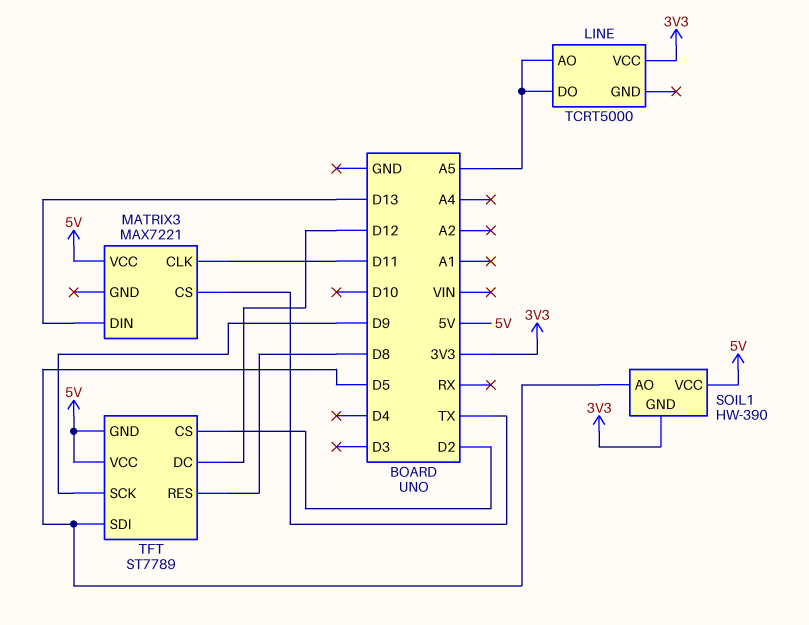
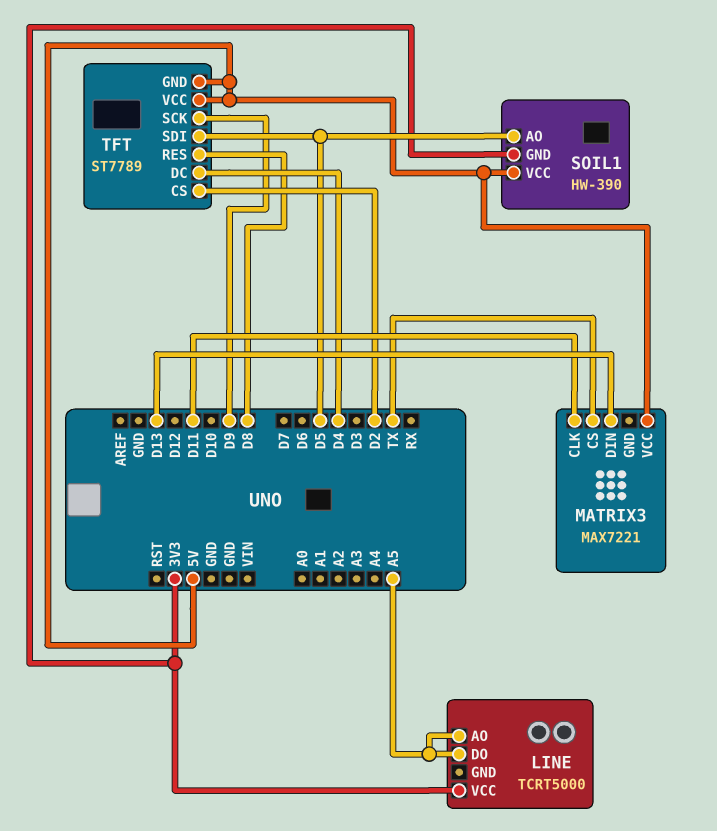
TFT pin DC: D12 -> D4

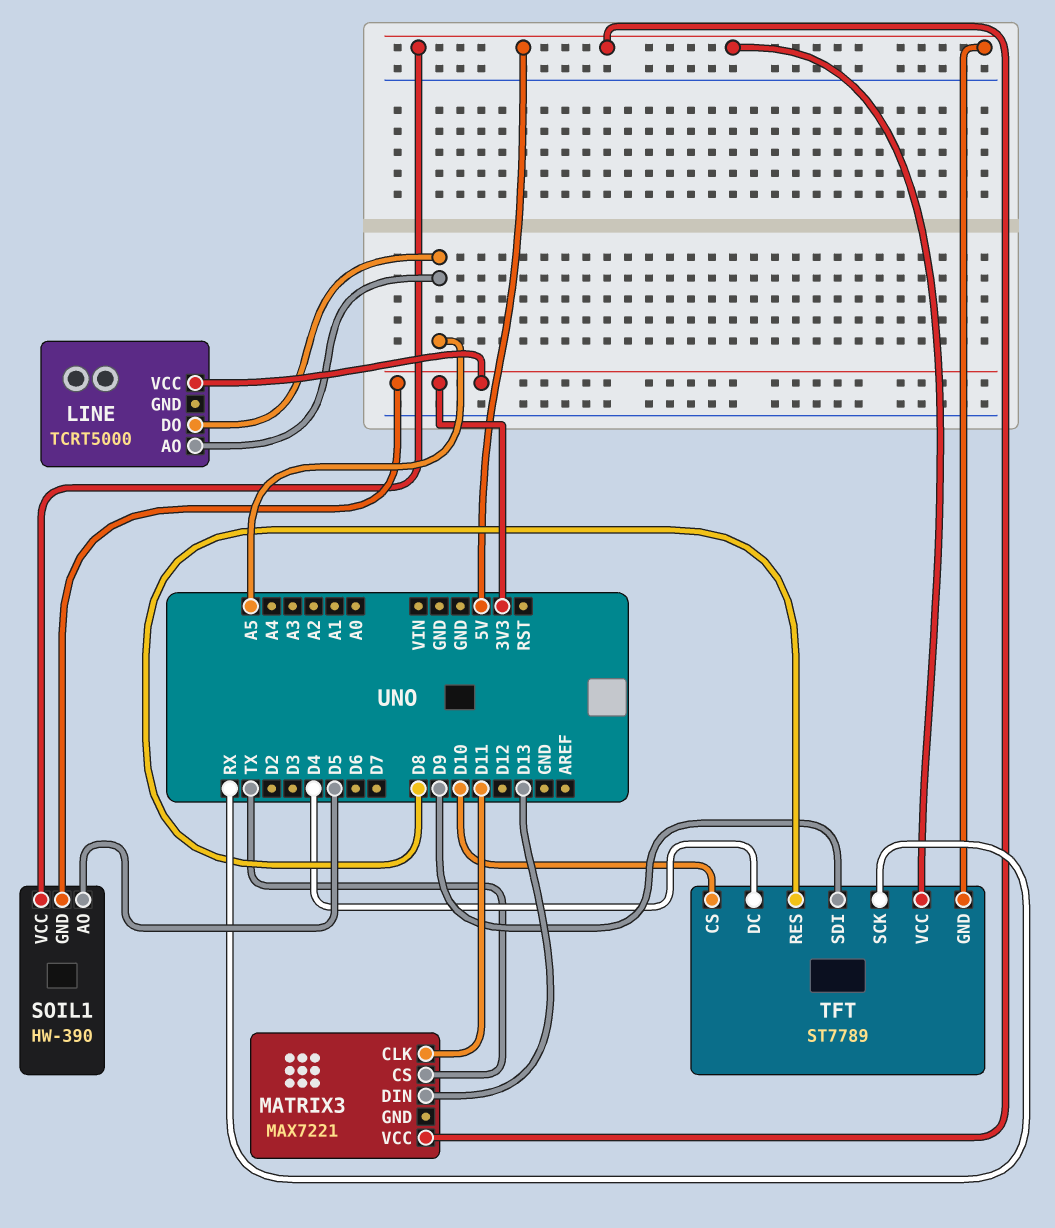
TFT pin CS: D2 -> D10
TFT pin SCK: D9 -> RX
TFT pin SDI: D5 -> D9

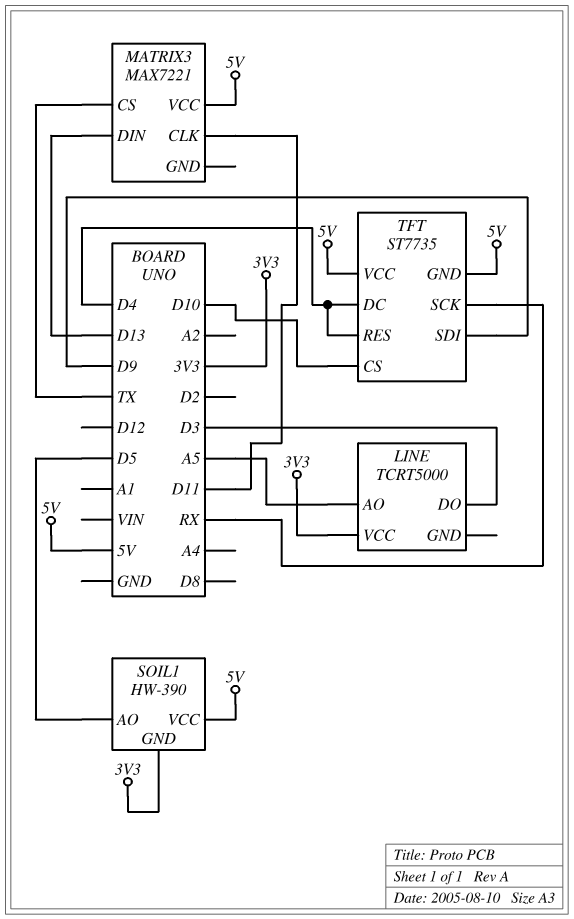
LINE pin DO: A5 -> D3
TFT: ST7789 -> ST7735
TFT pin RES: D8 -> D4

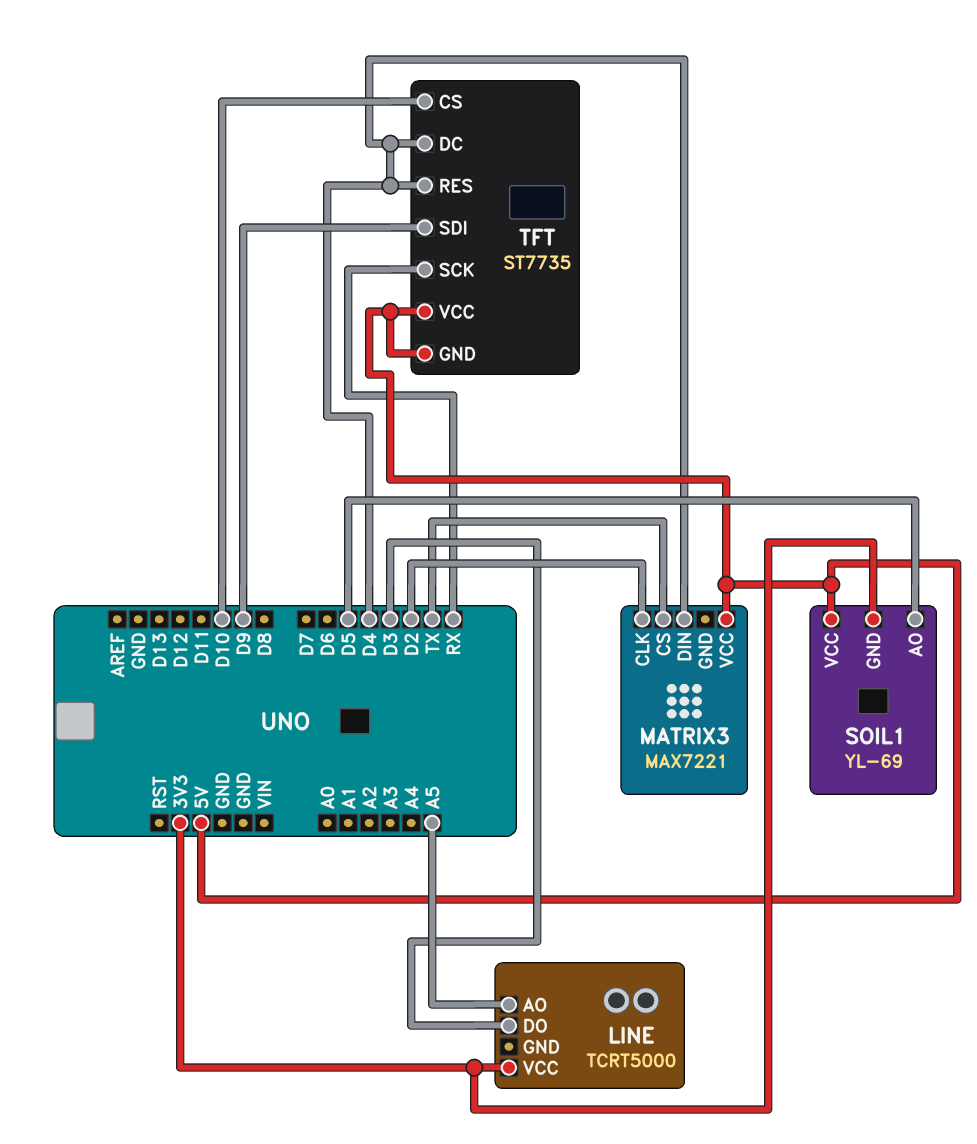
MATRIX3 pin CLK: D11 -> D2
MATRIX3 pin DIN: D13 -> D4
SOIL1: HW-390 -> YL-69

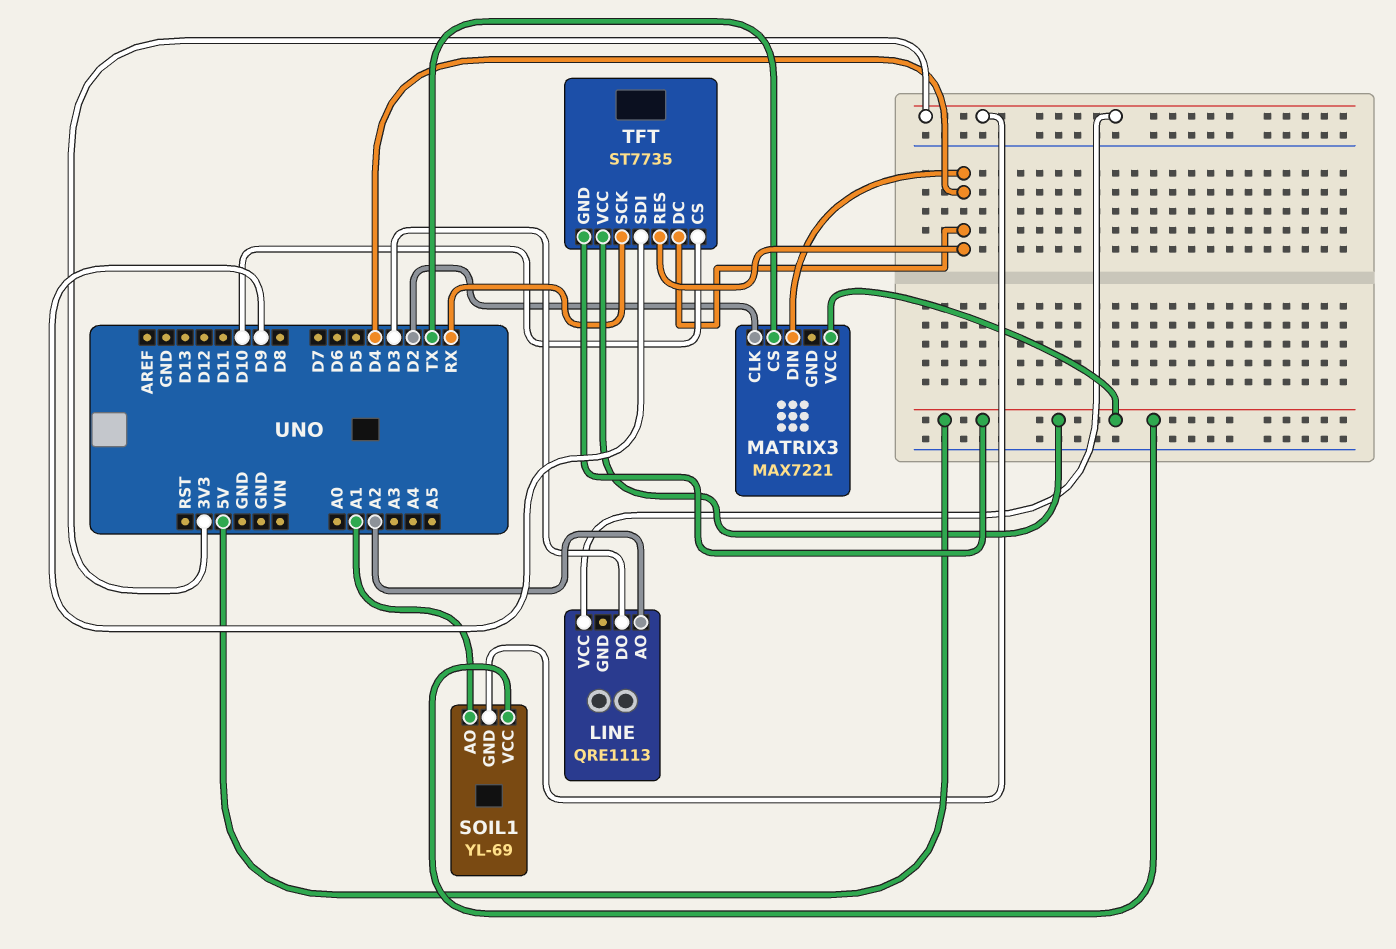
LINE: TCRT5000 -> QRE1113
LINE pin AO: A5 -> A2
SOIL1 pin AO: D5 -> A1

